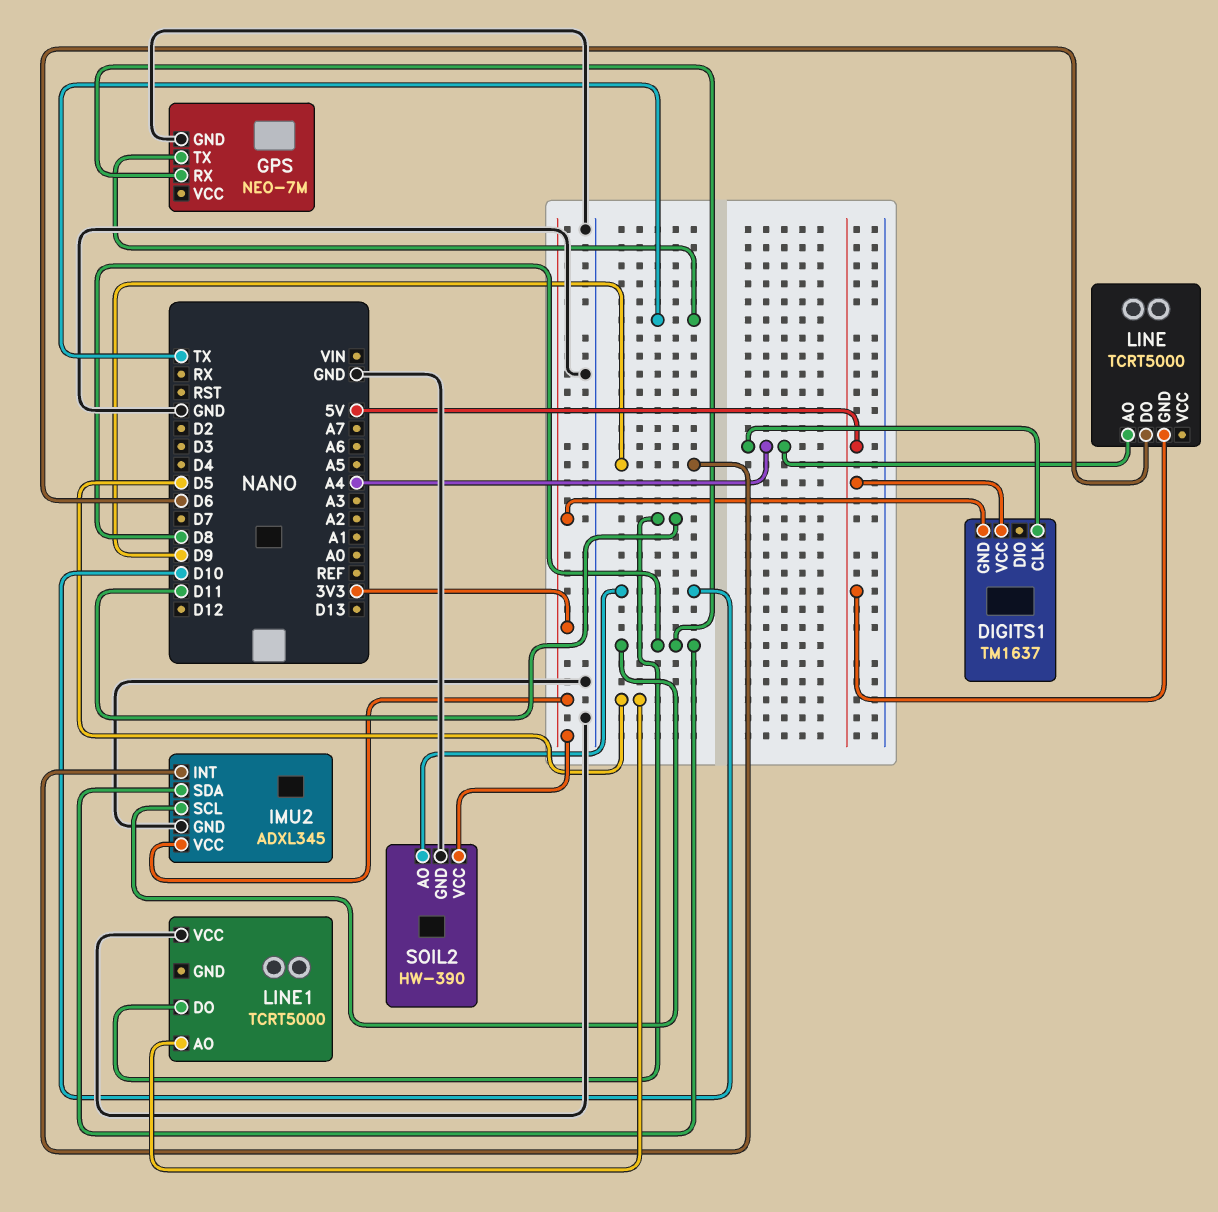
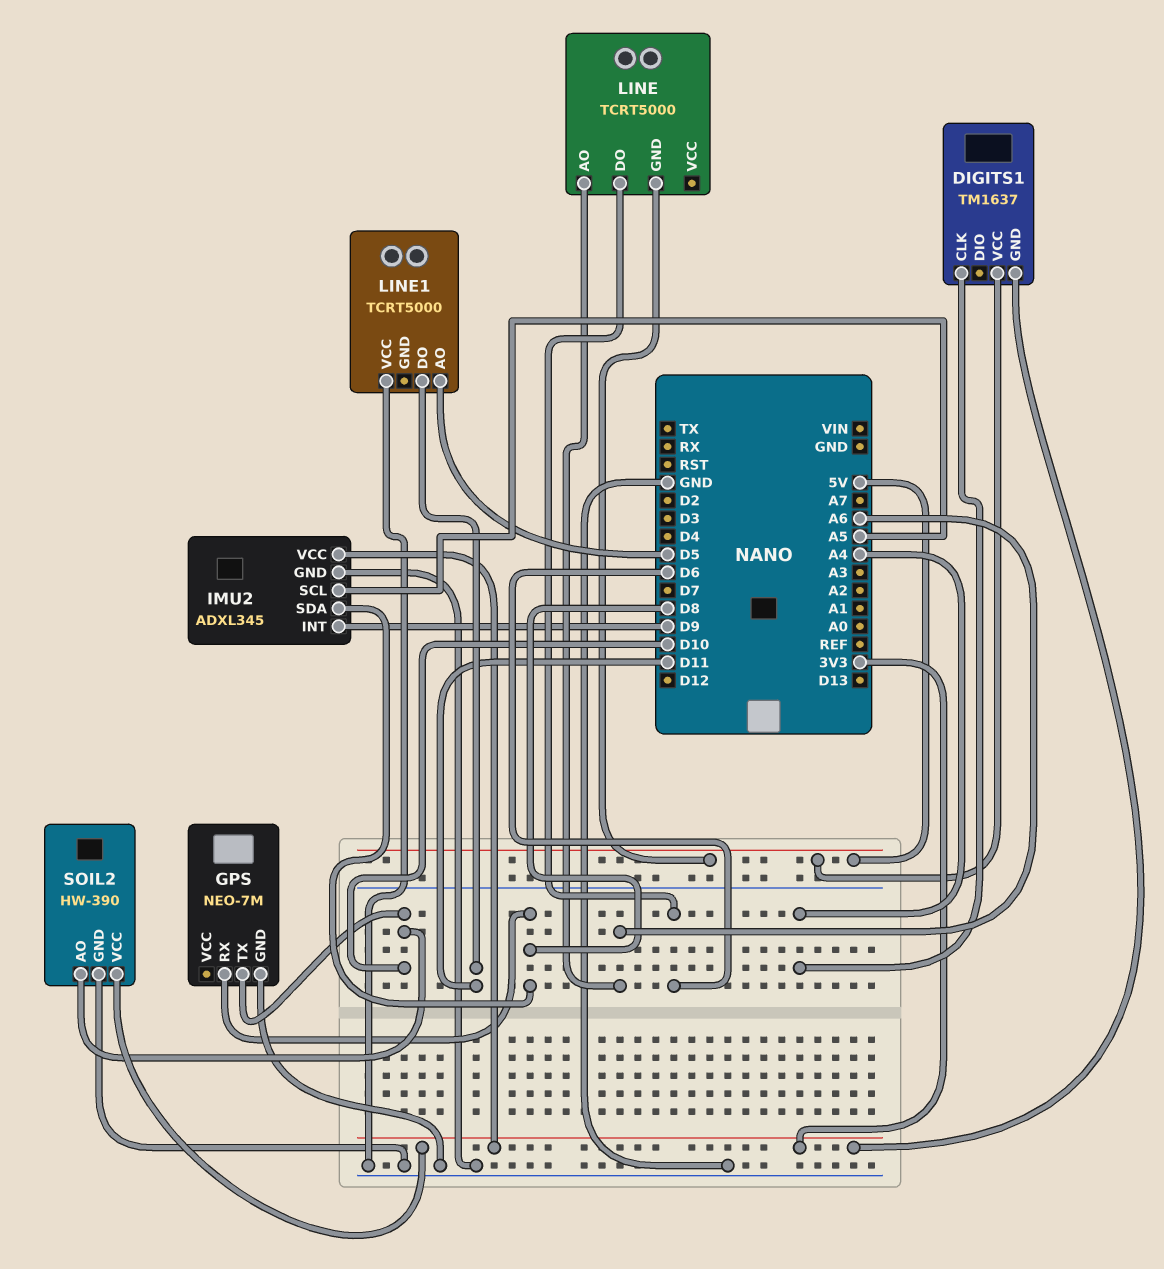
GPS pin TX: TX -> D10
IMU2 pin SCL: D8 -> A5
LINE pin AO: A4 -> A6

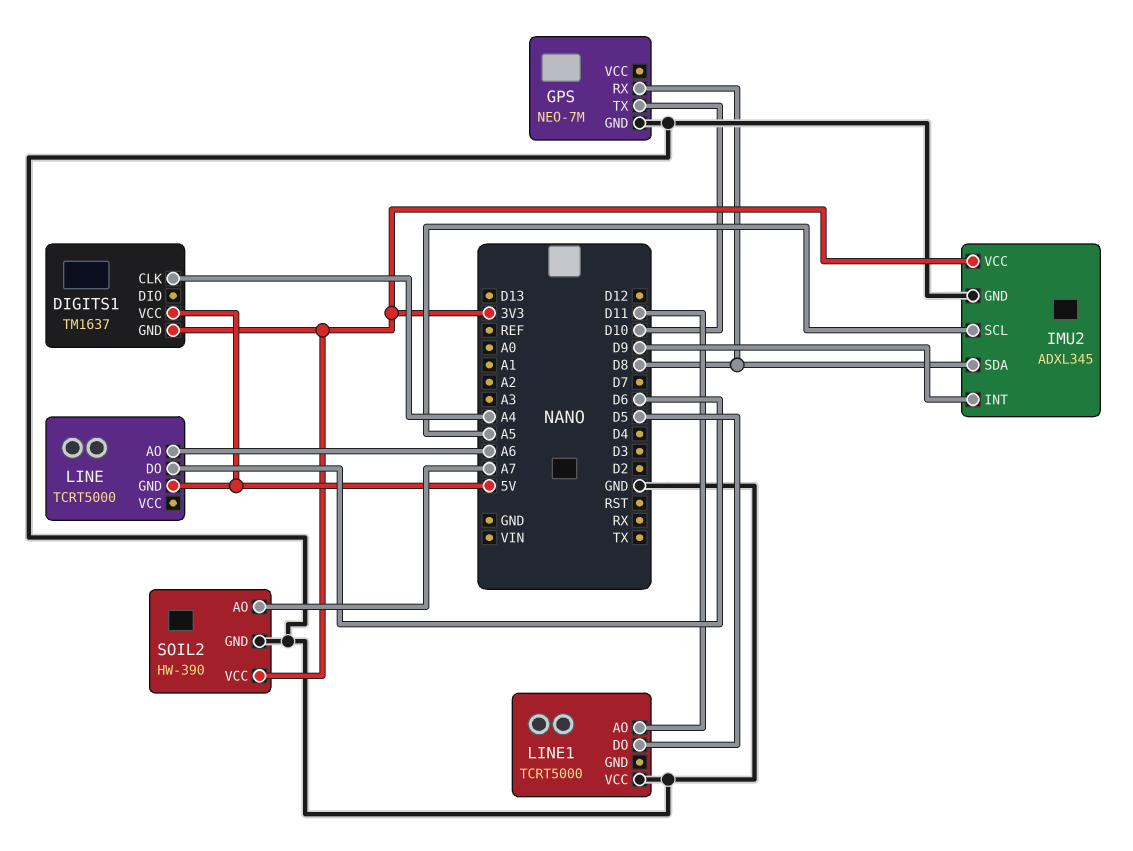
LINE1 pin AO: D5 -> D11
LINE1 pin DO: D11 -> D5
SOIL2 pin AO: D10 -> A7

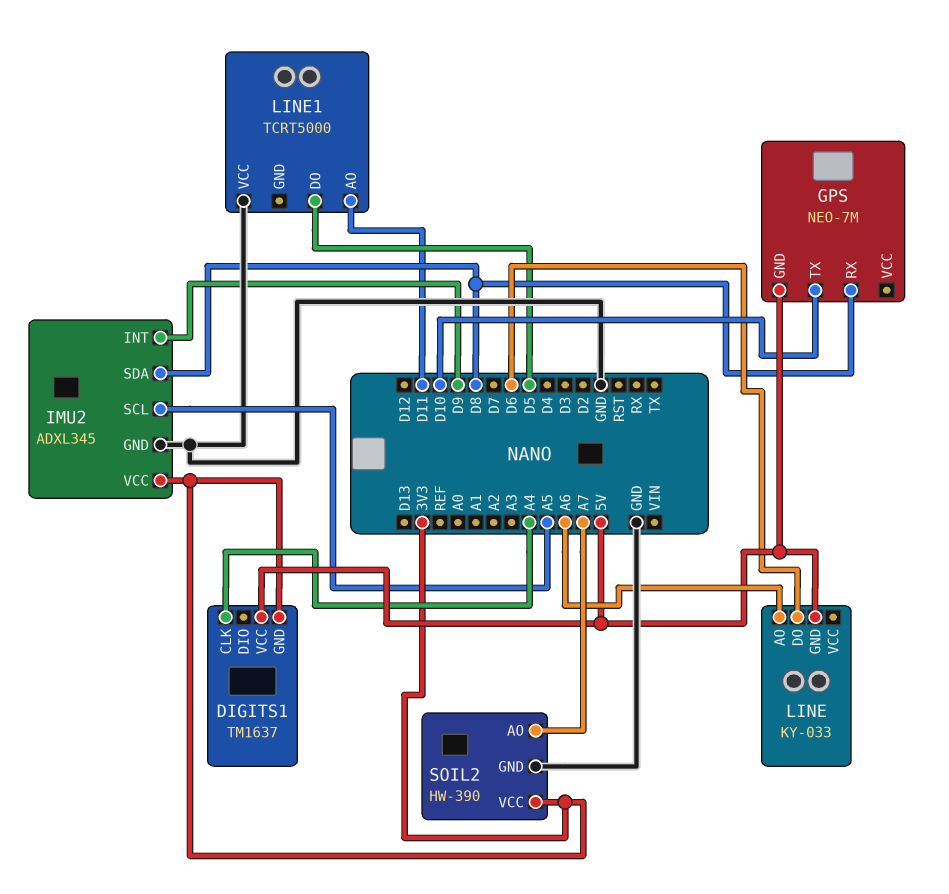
GPS pin GND: GND -> 5V
LINE: TCRT5000 -> KY-033

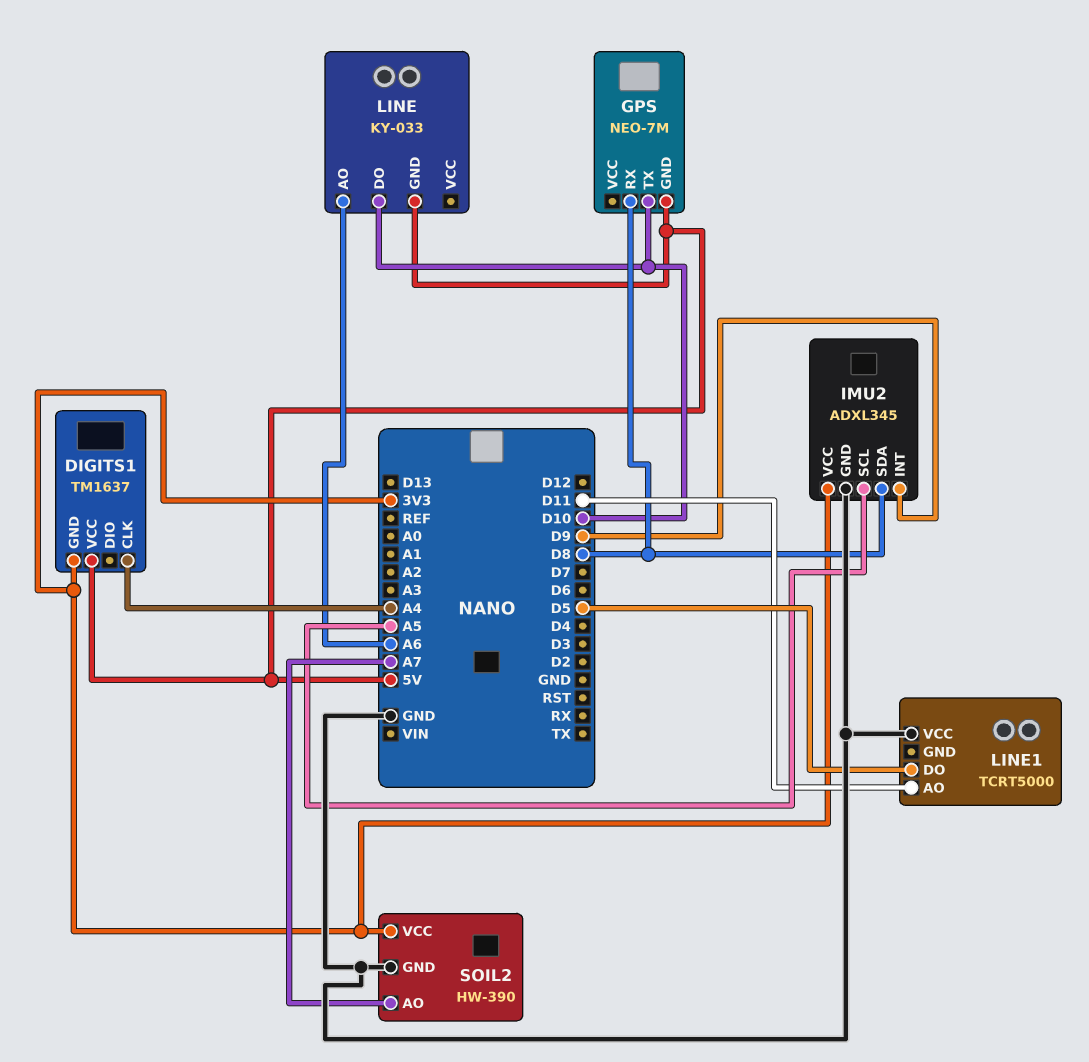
LINE pin DO: D6 -> D10

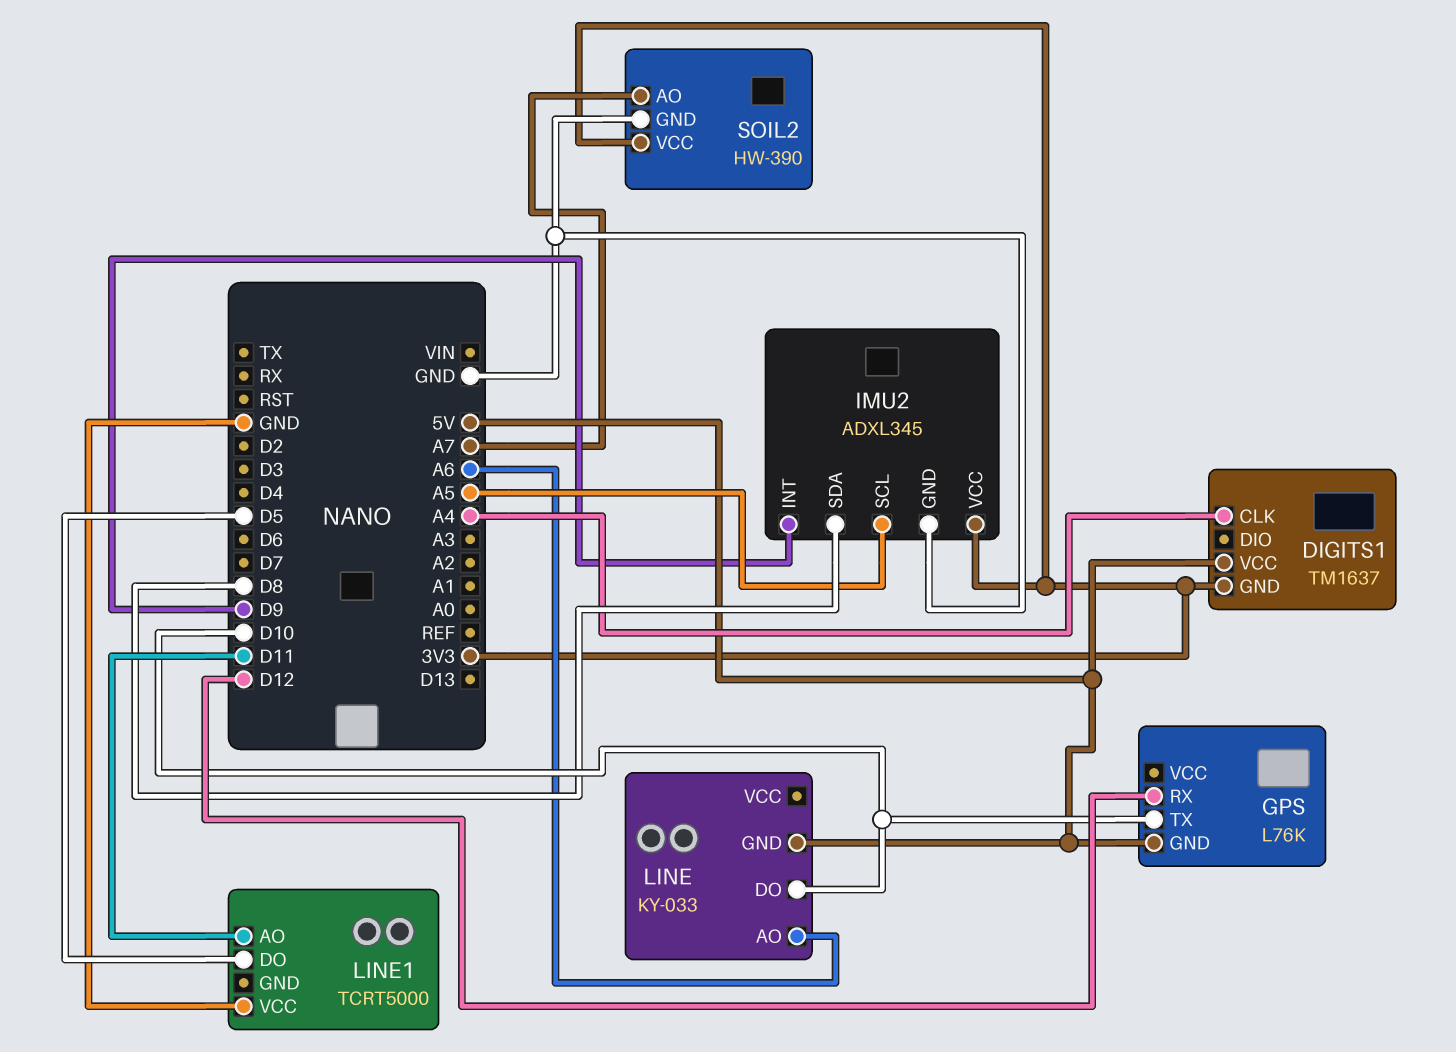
GPS: NEO-7M -> L76K
GPS pin RX: D8 -> D12

